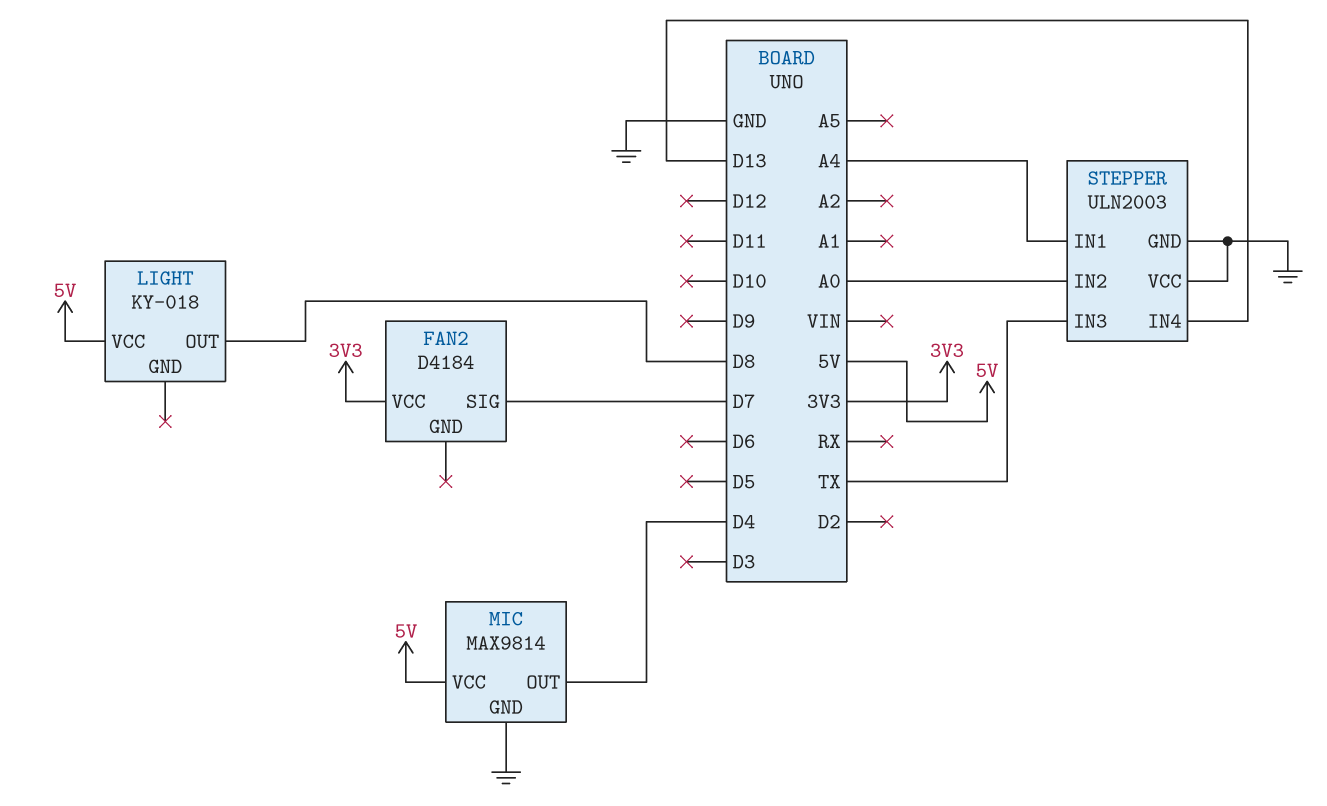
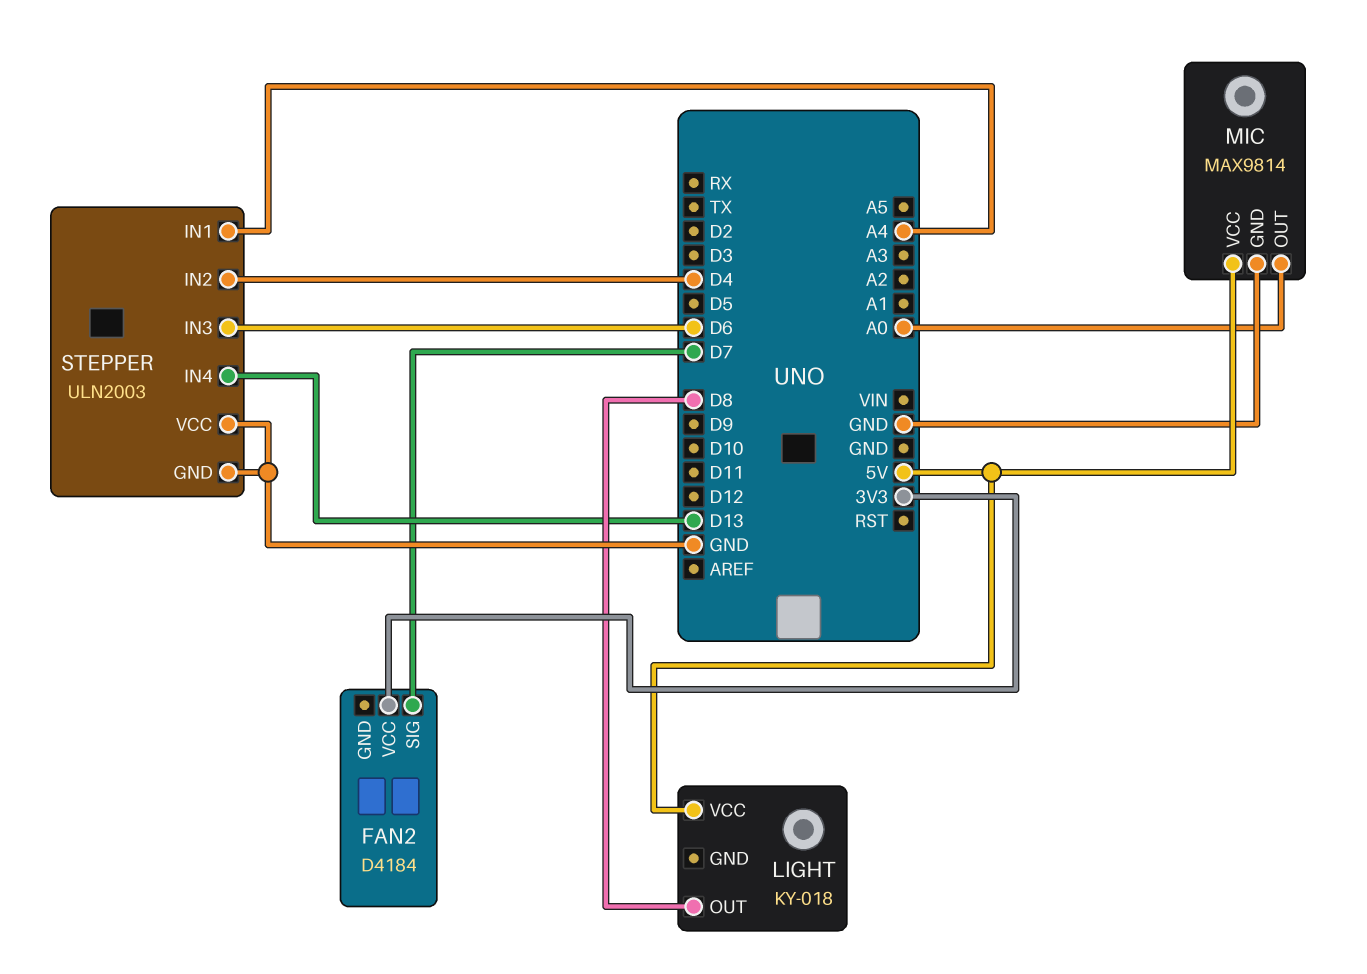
MIC pin OUT: D4 -> A0
STEPPER pin IN2: A0 -> D4
STEPPER pin IN3: TX -> D6

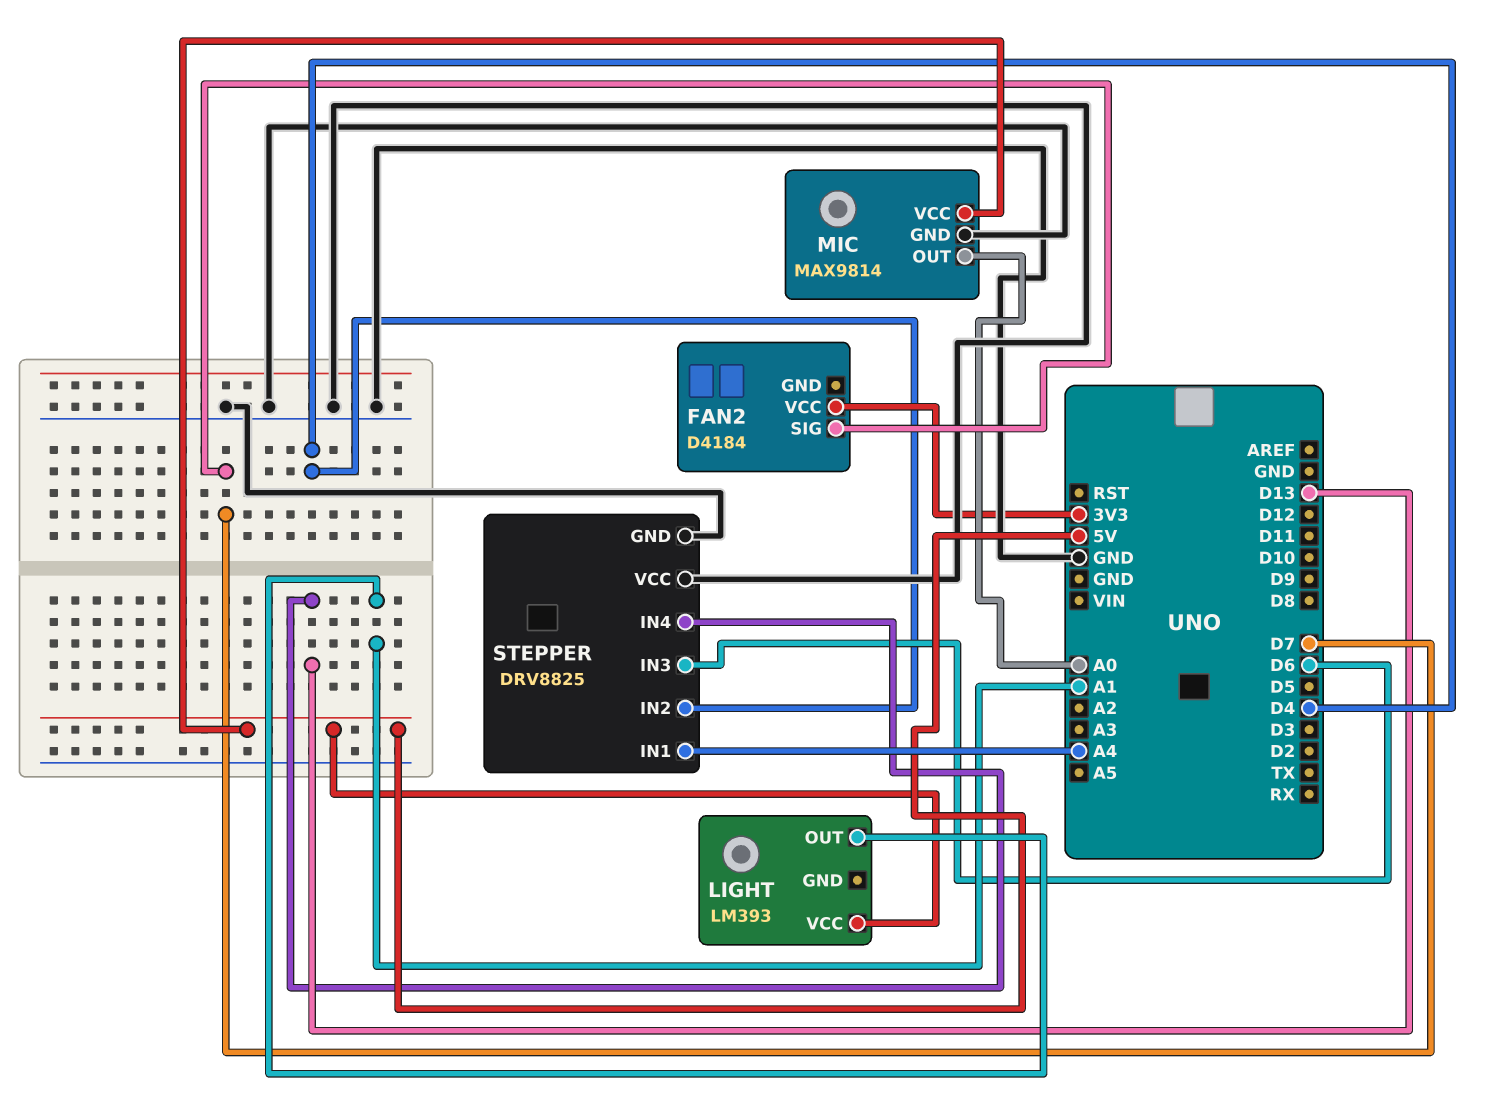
LIGHT: KY-018 -> LM393
LIGHT pin OUT: D8 -> A1
STEPPER: ULN2003 -> DRV8825

